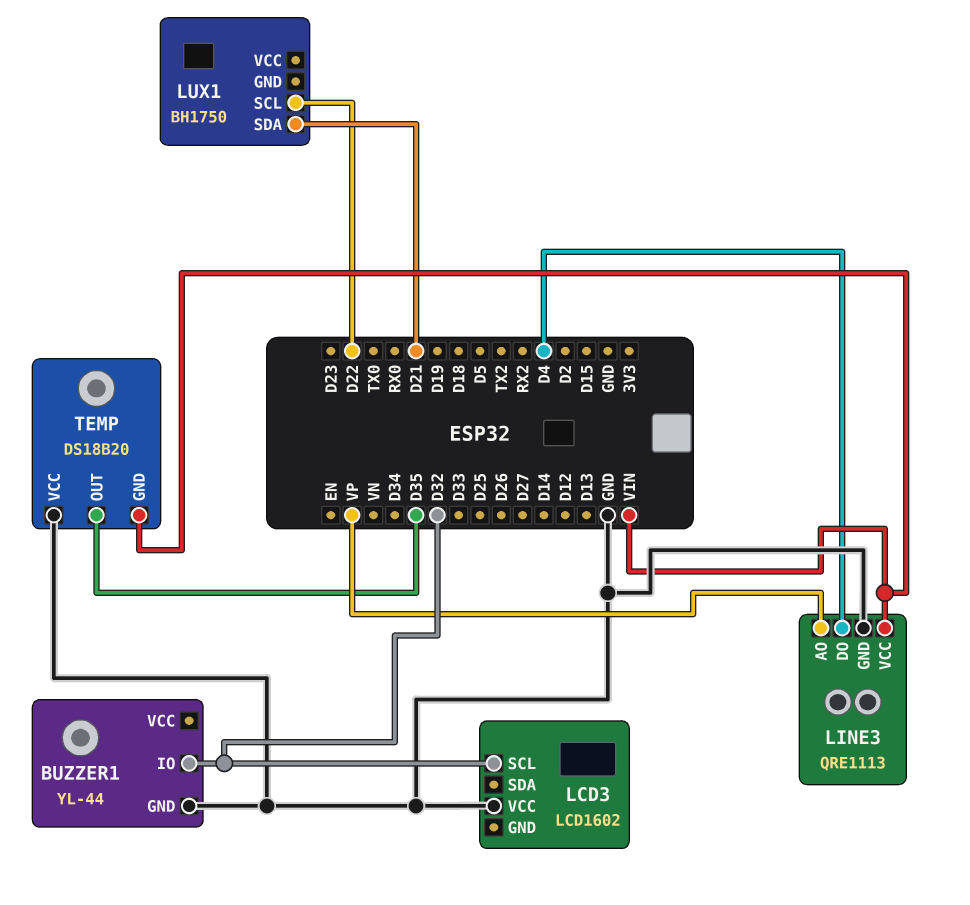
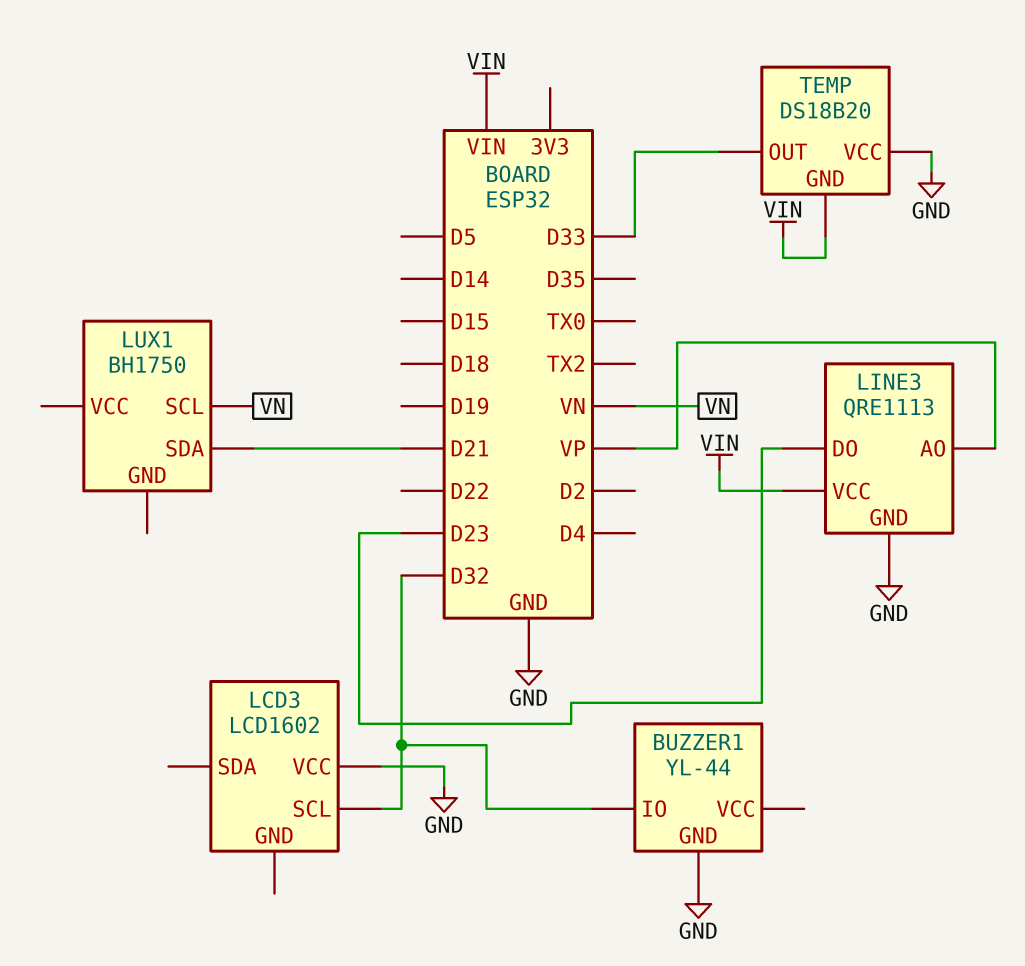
LINE3 pin DO: D4 -> D23
LUX1 pin SCL: D22 -> VN
TEMP pin OUT: D35 -> D33

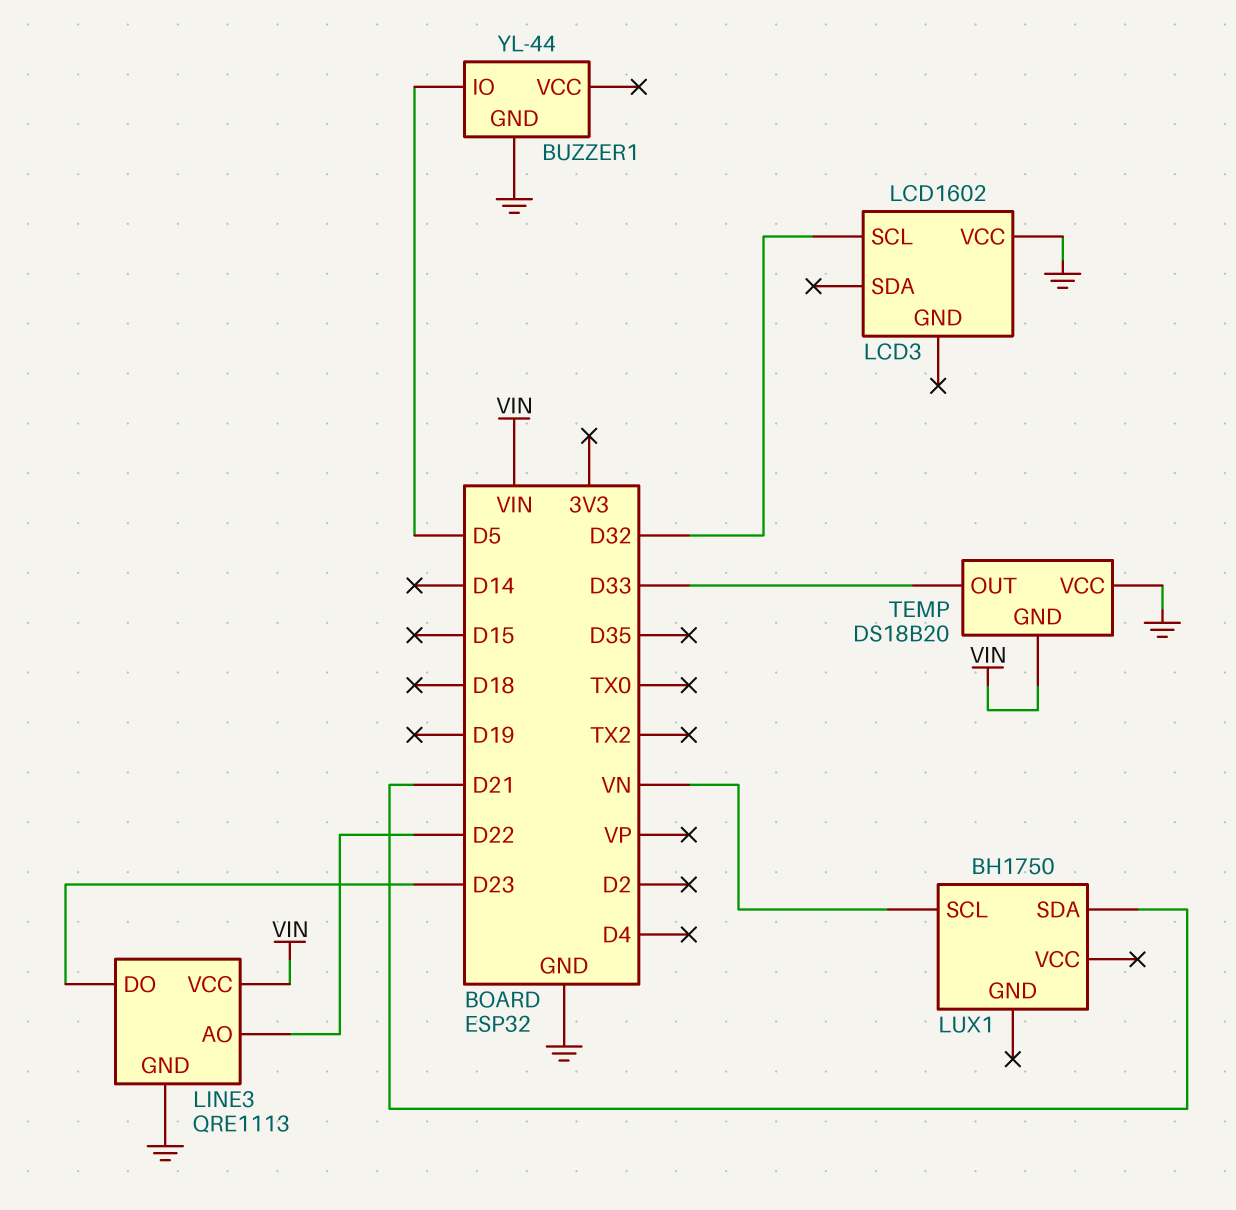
BUZZER1 pin IO: D32 -> D5
LINE3 pin AO: VP -> D22

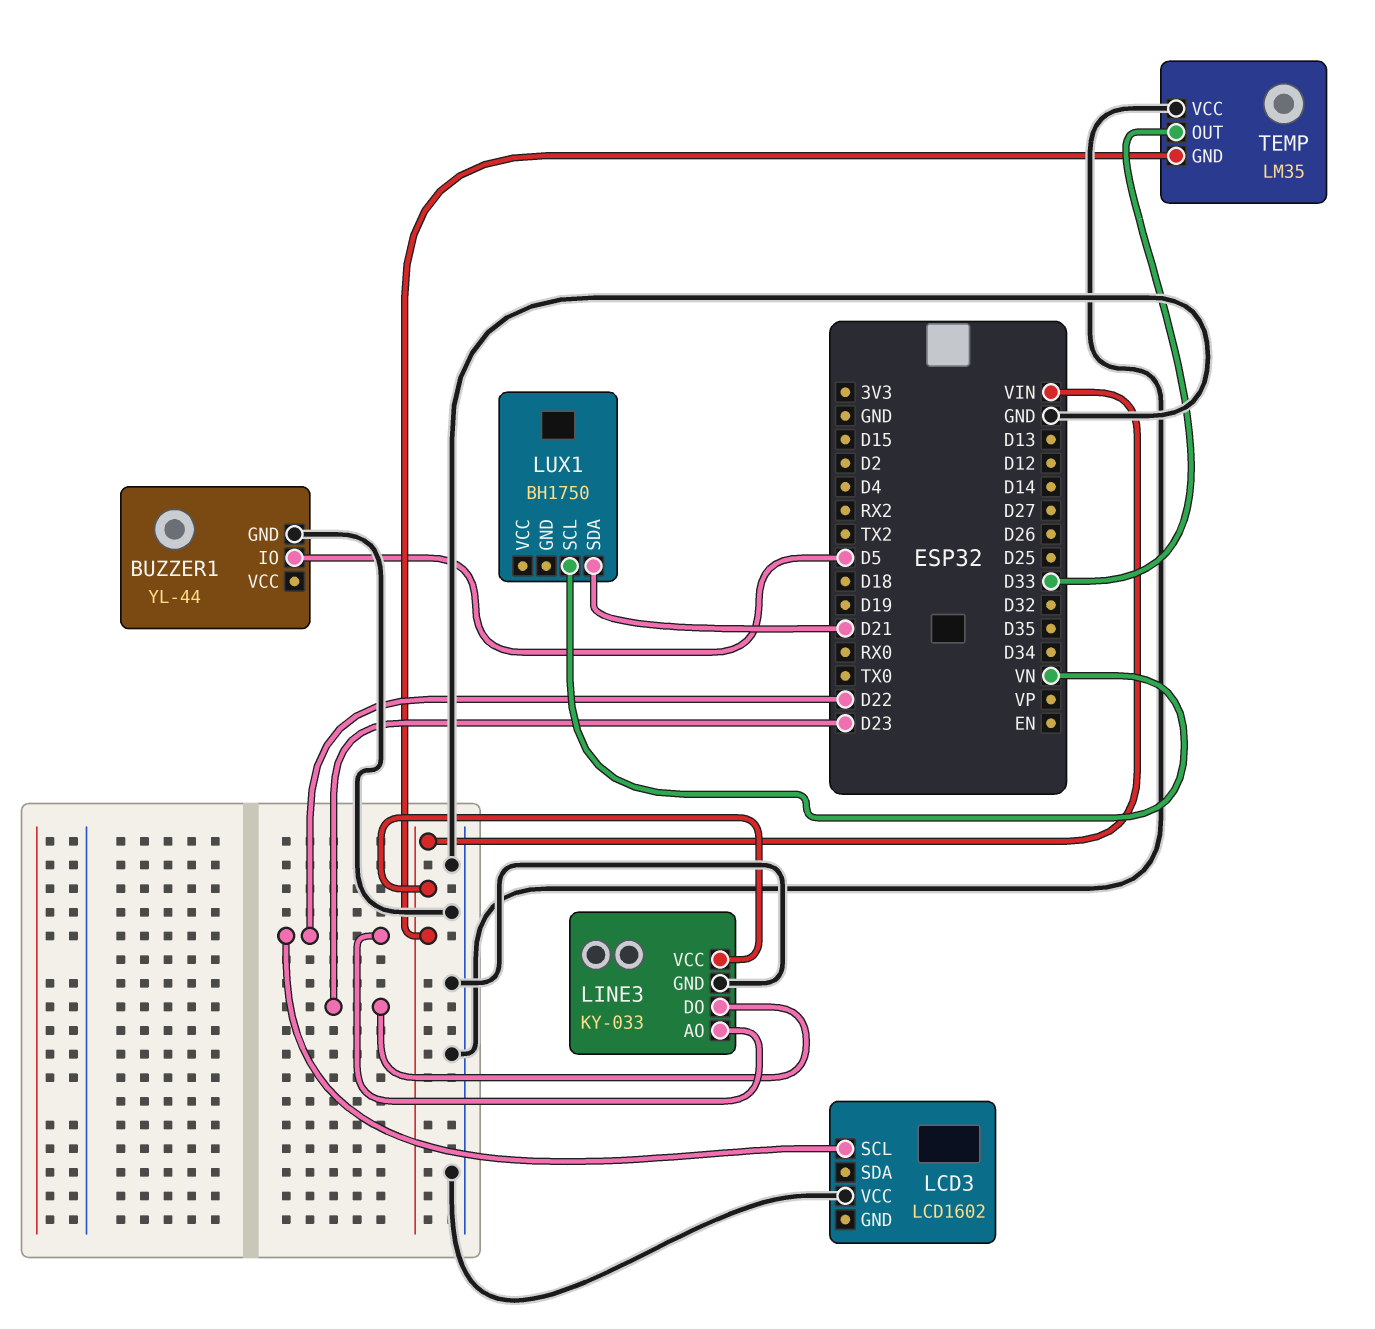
LCD3 pin SCL: D32 -> D22
LINE3: QRE1113 -> KY-033
TEMP: DS18B20 -> LM35

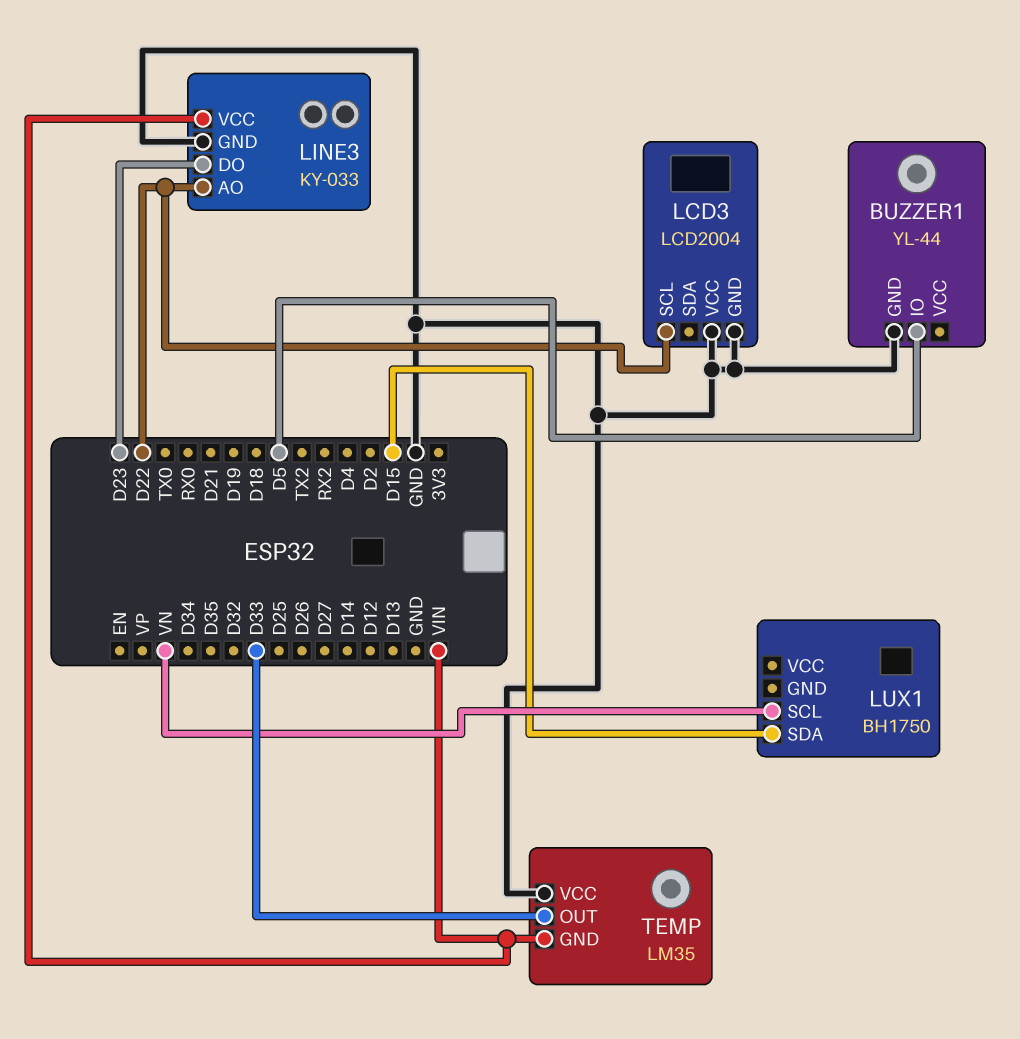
LCD3: LCD1602 -> LCD2004
LCD3 pin GND: none -> GND
LUX1 pin SDA: D21 -> D15

